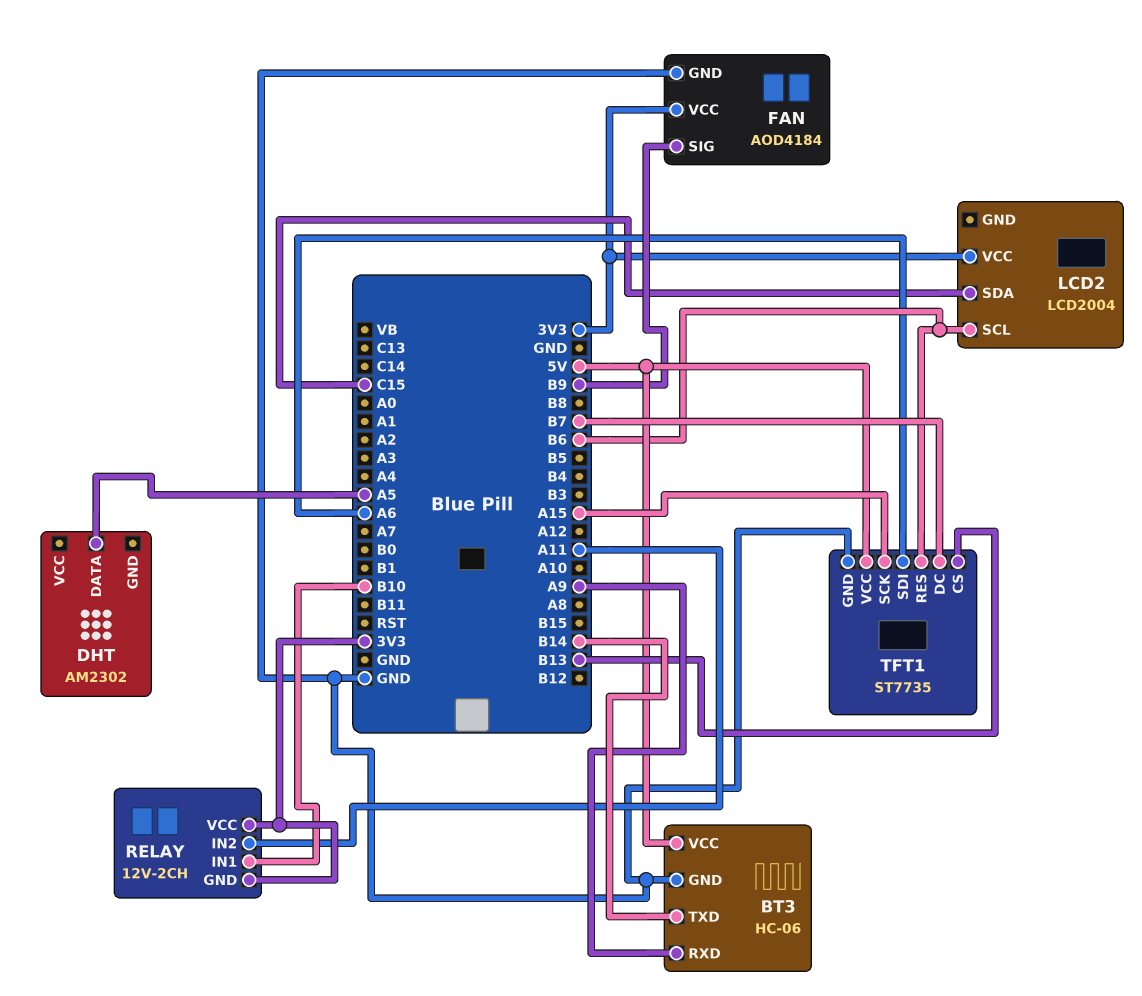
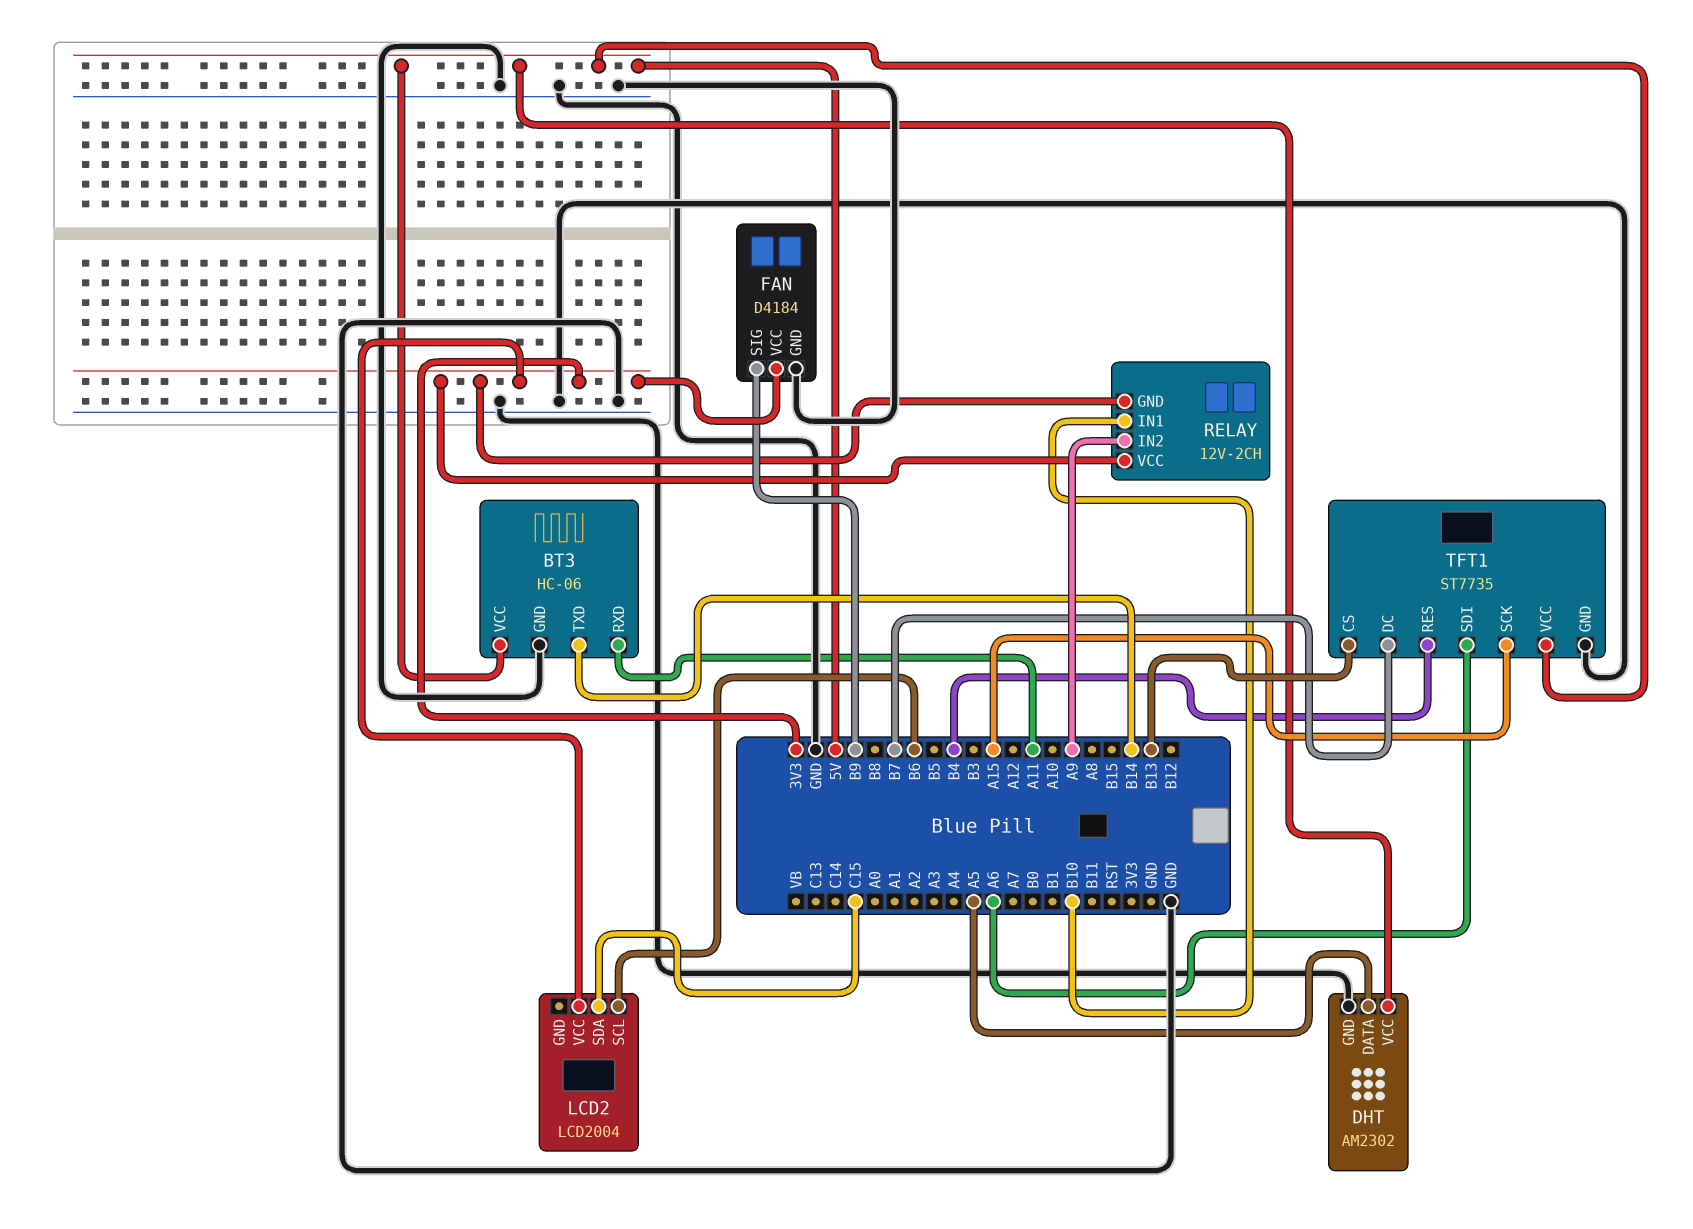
BT3 pin RXD: A9 -> A11
DHT pin GND: none -> GND
DHT pin VCC: none -> 5V
FAN: AOD4184 -> D4184
RELAY pin IN2: A11 -> A9
TFT1 pin RES: B6 -> B4

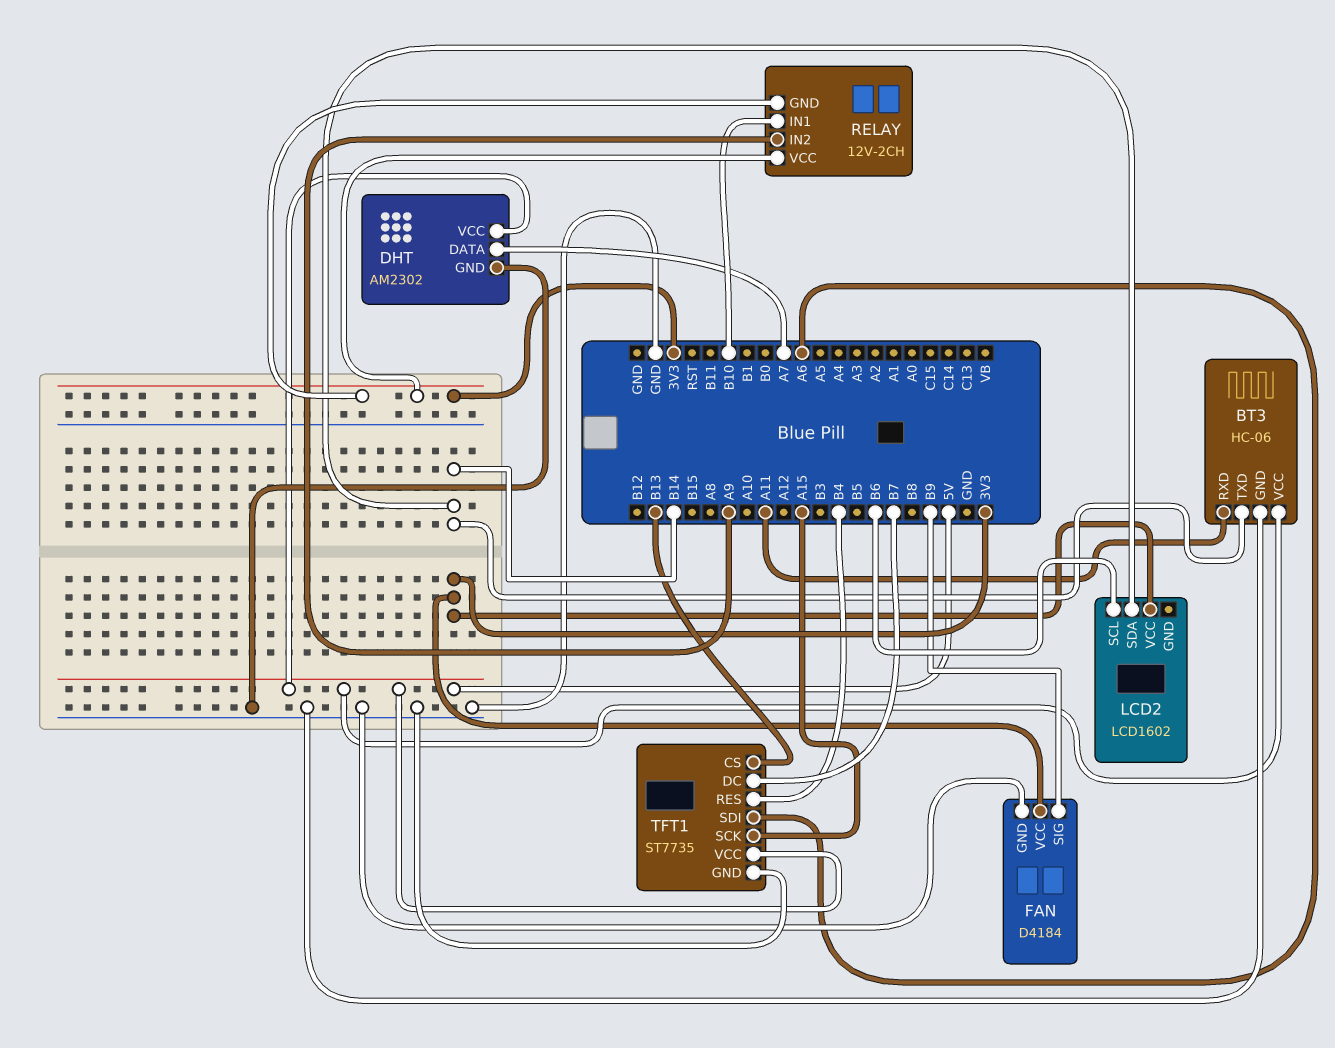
DHT pin DATA: A5 -> A7
LCD2: LCD2004 -> LCD1602
LCD2 pin SDA: C15 -> B14

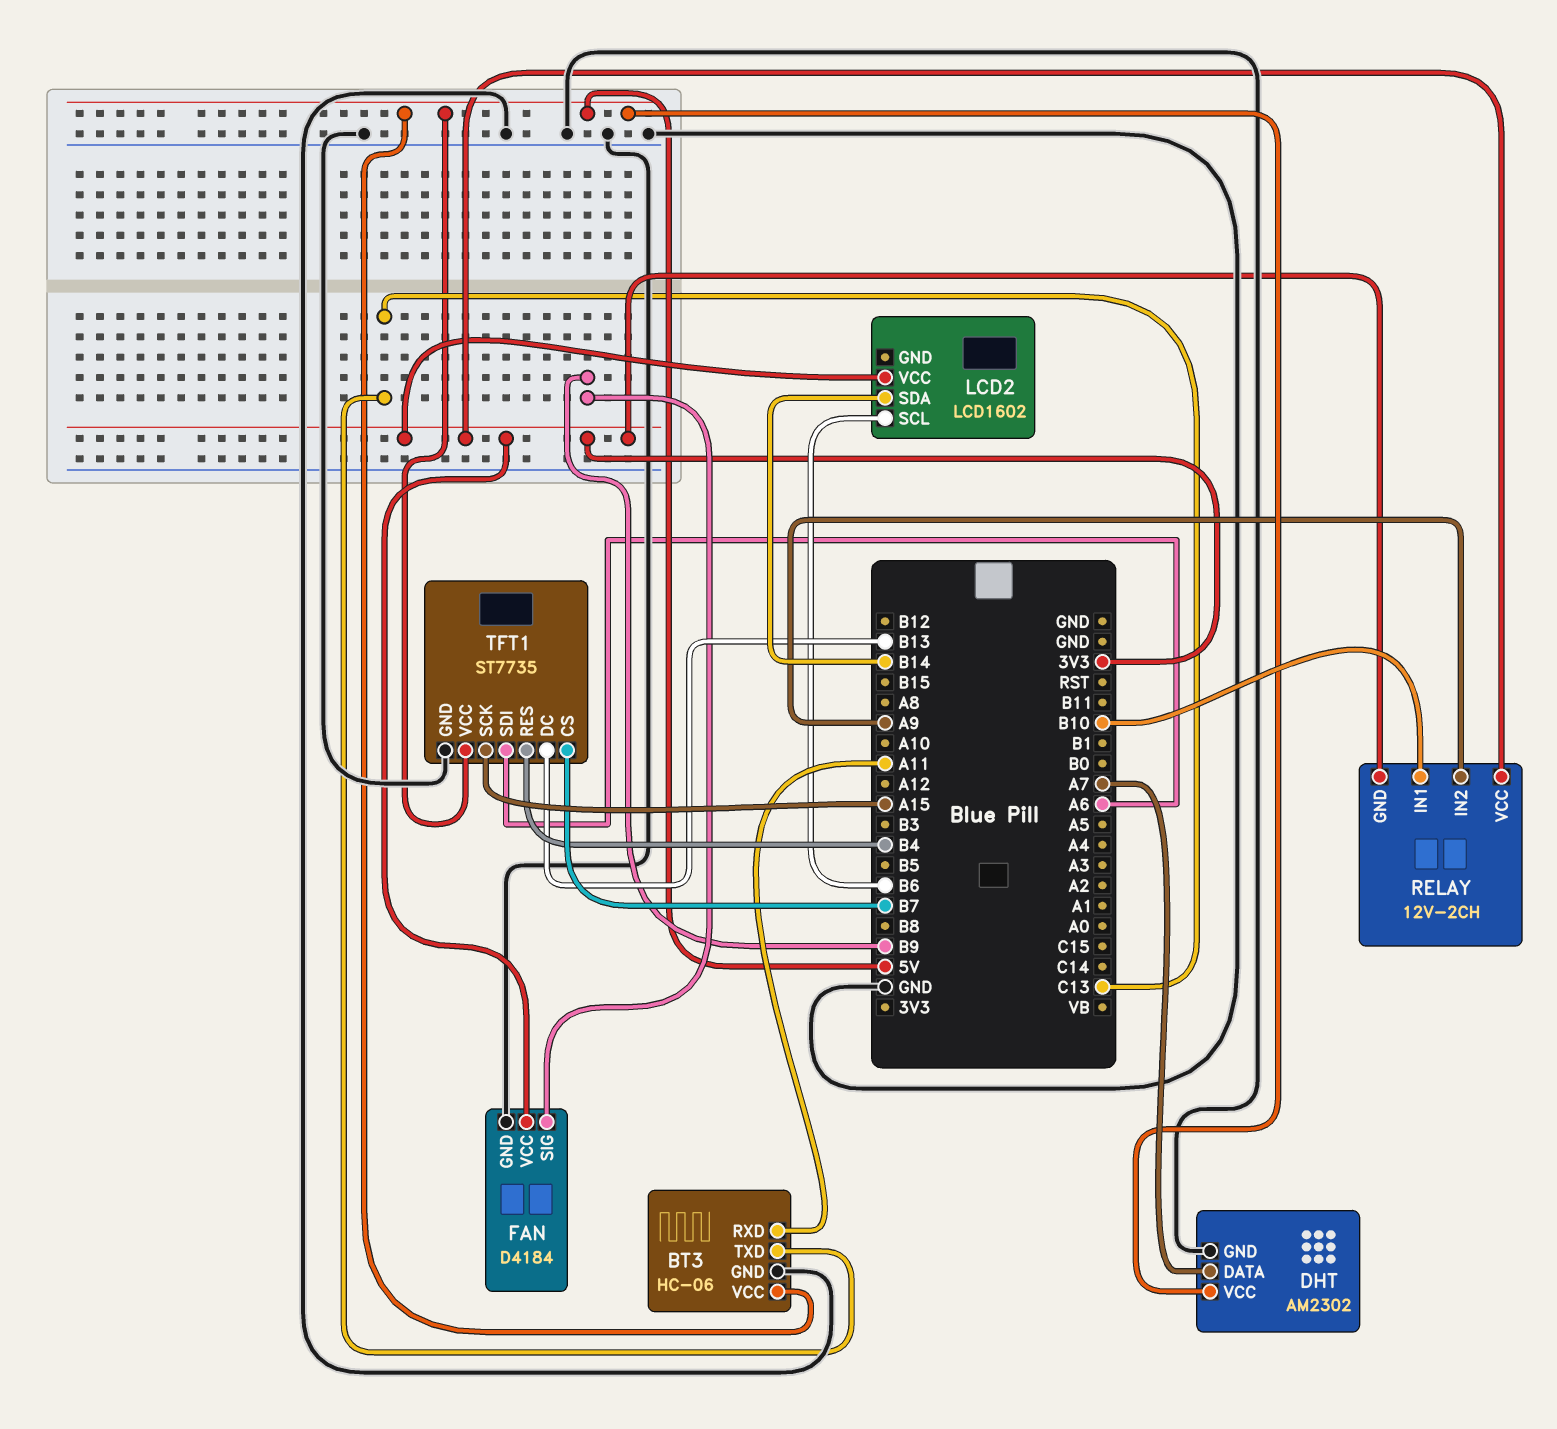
BT3 pin TXD: B14 -> C13
TFT1 pin CS: B13 -> B7
TFT1 pin DC: B7 -> B13

